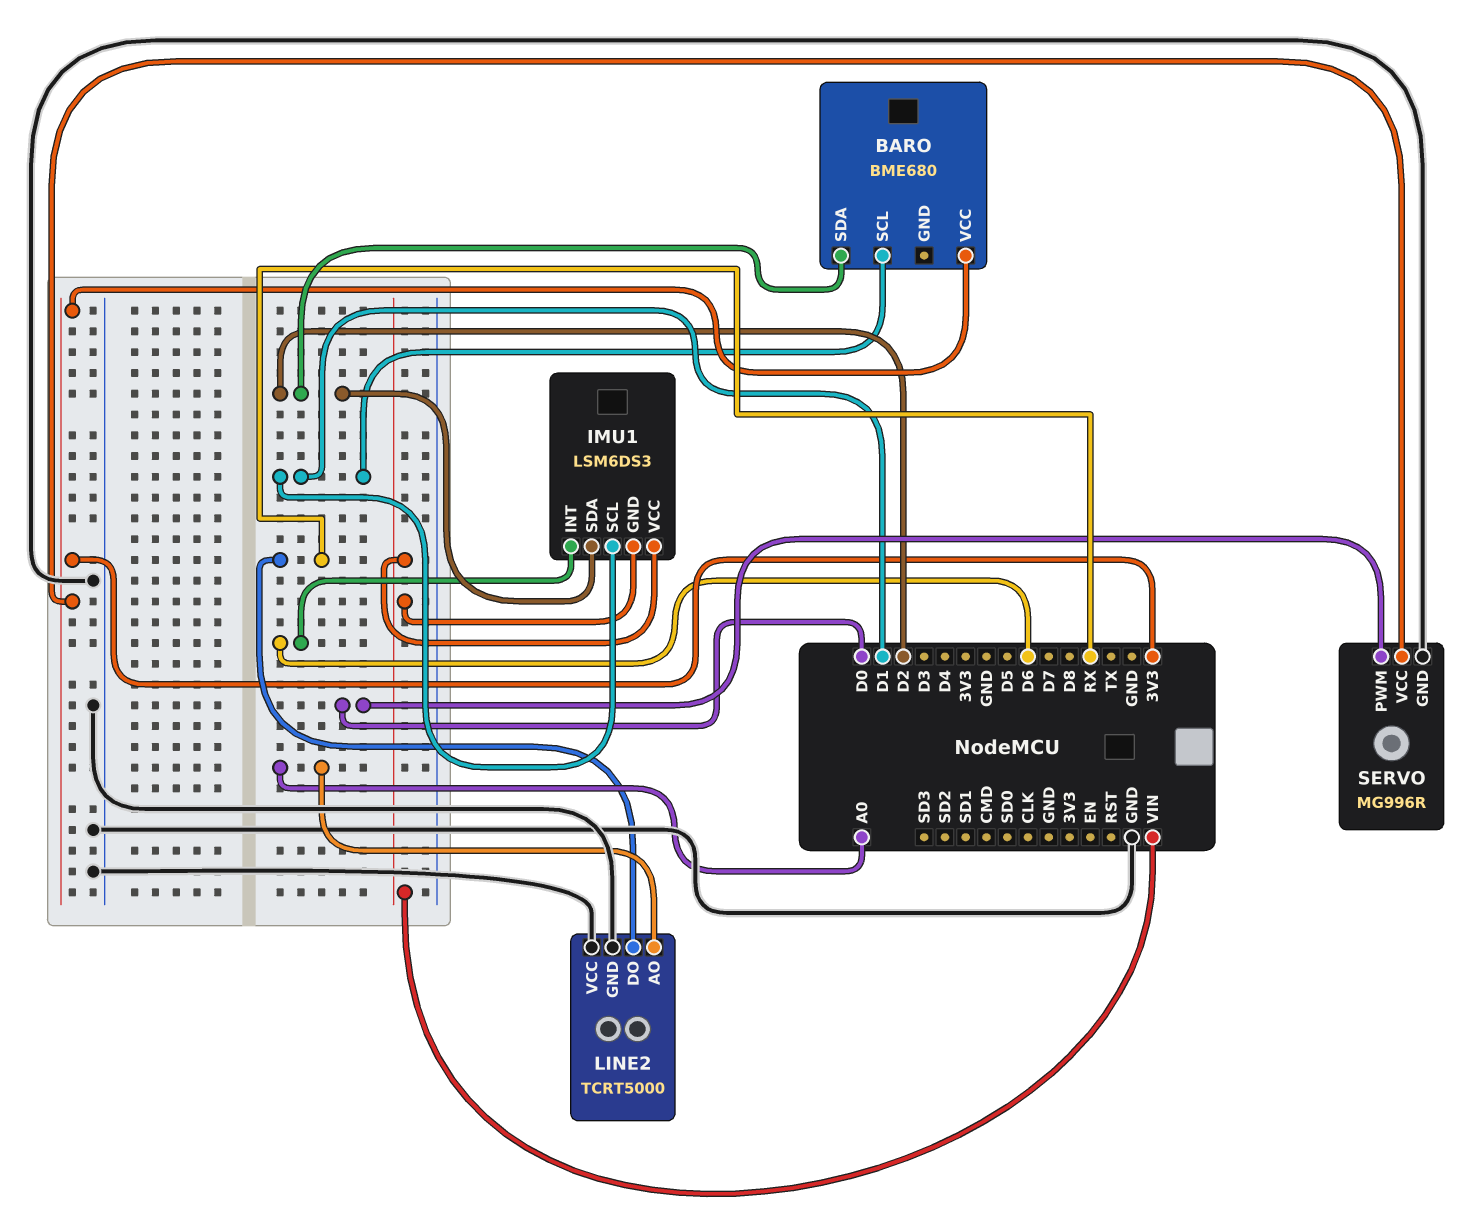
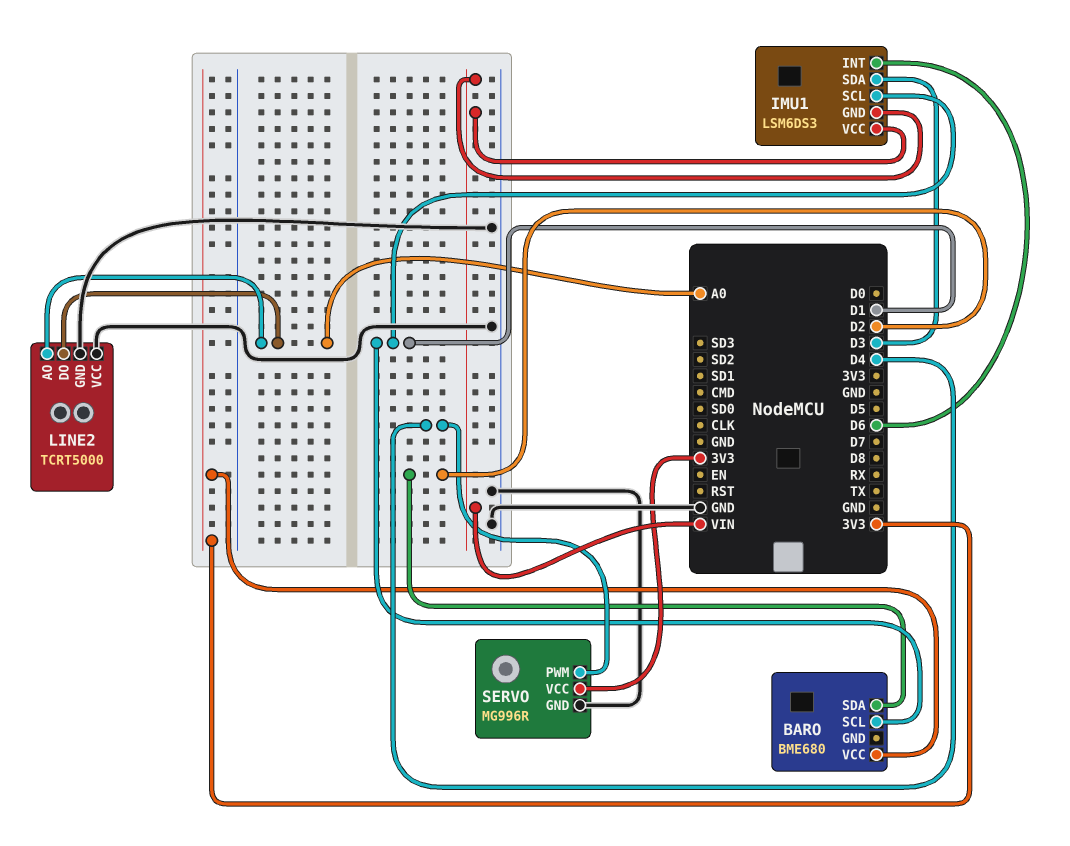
IMU1 pin SDA: D2 -> D3
LINE2 pin DO: RX -> A0
SERVO pin PWM: D0 -> D4

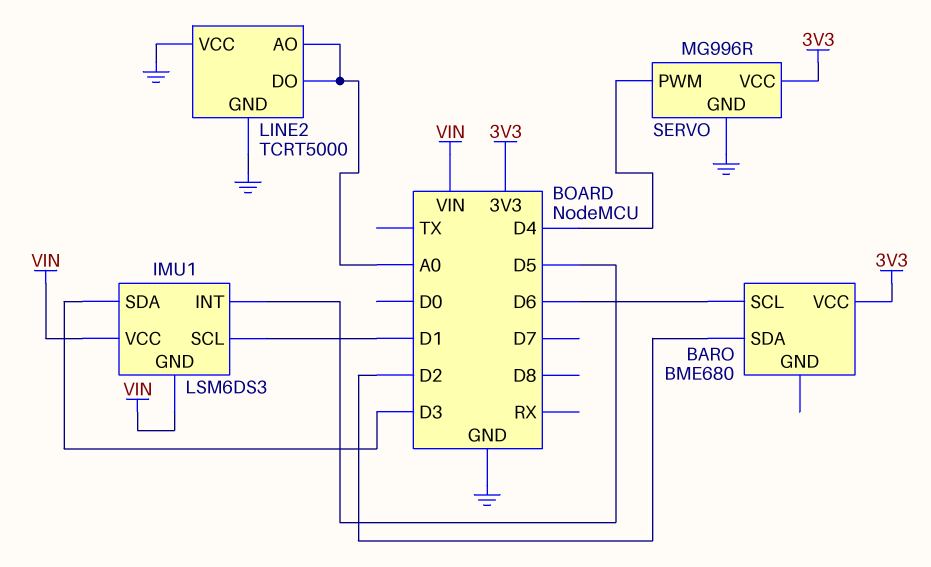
BARO pin SCL: D1 -> D6
IMU1 pin INT: D6 -> D5

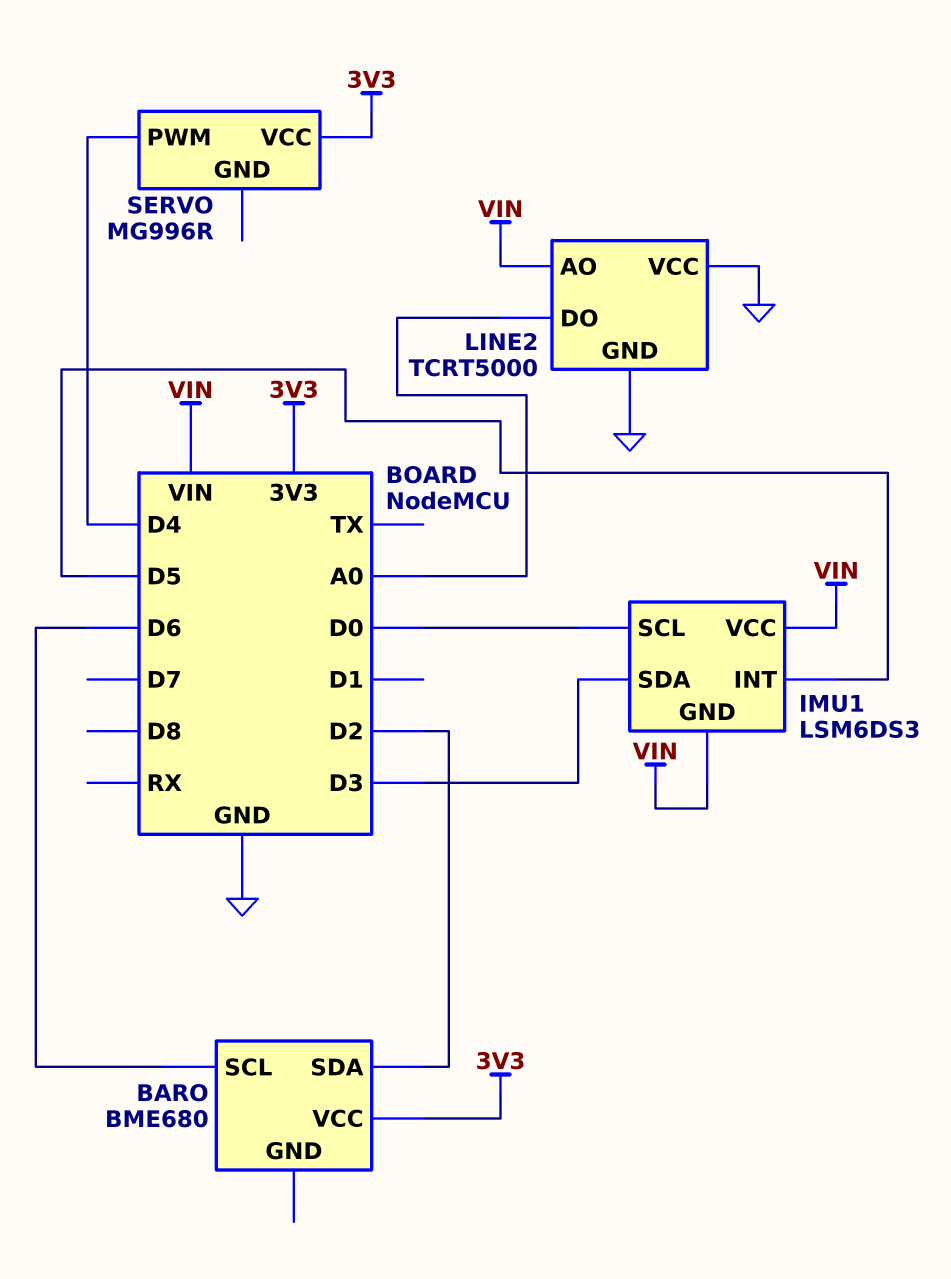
IMU1 pin SCL: D1 -> D0
LINE2 pin AO: A0 -> VIN
SERVO pin GND: GND -> none

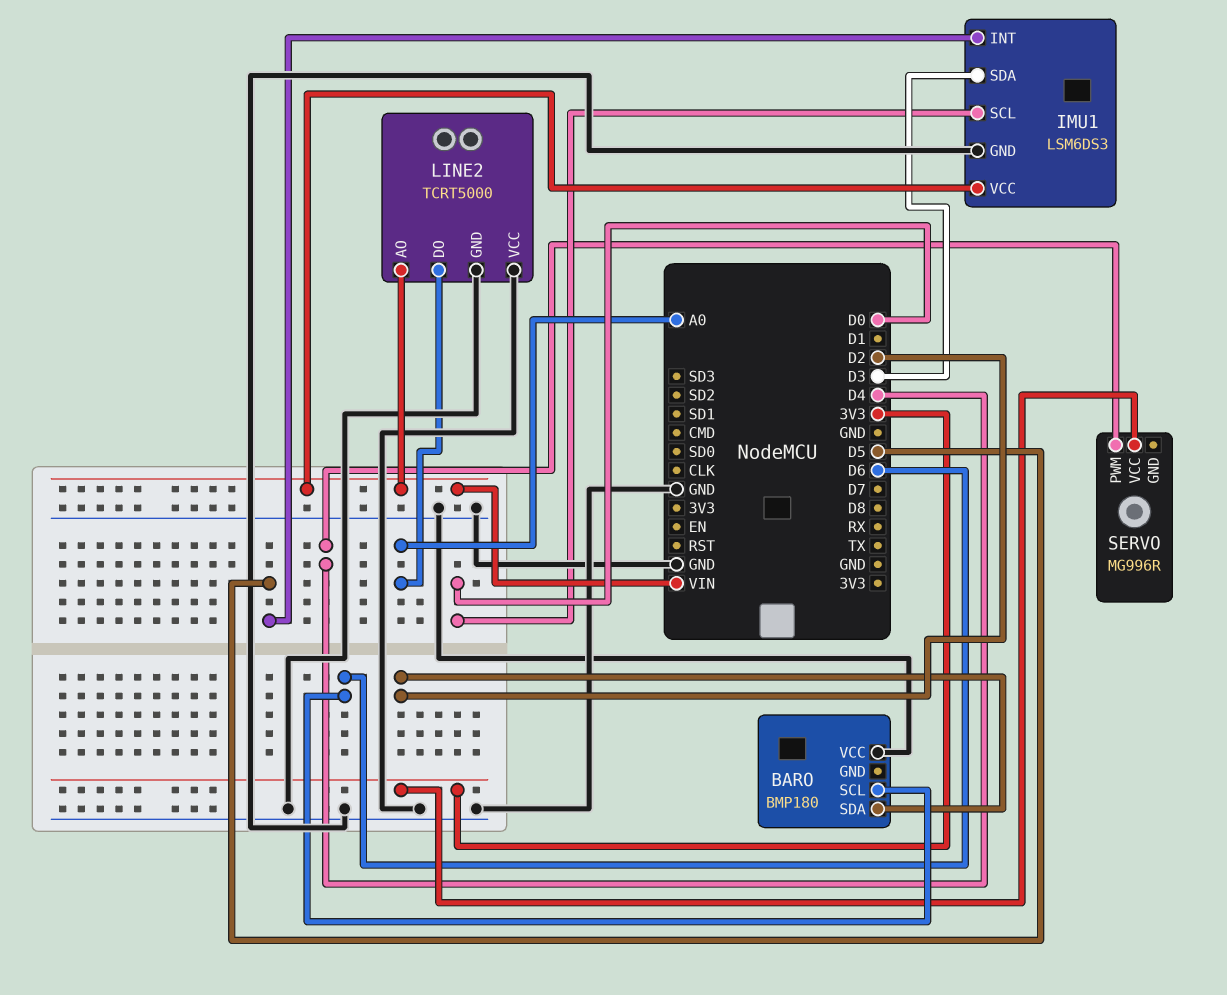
BARO: BME680 -> BMP180
BARO pin VCC: 3V3 -> GND
IMU1 pin GND: VIN -> GND

